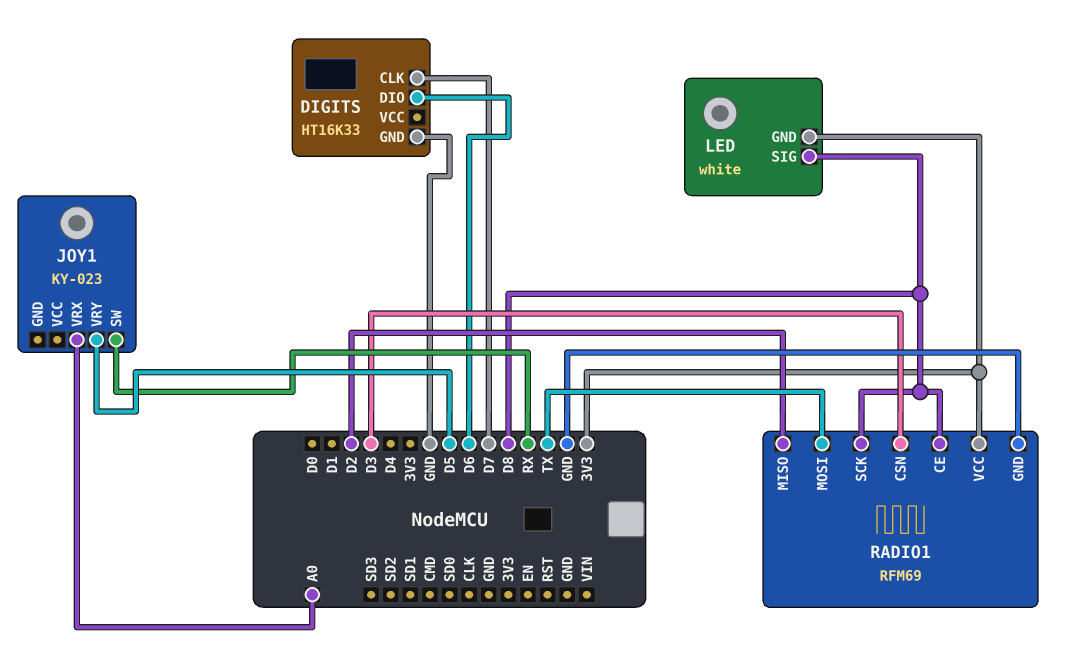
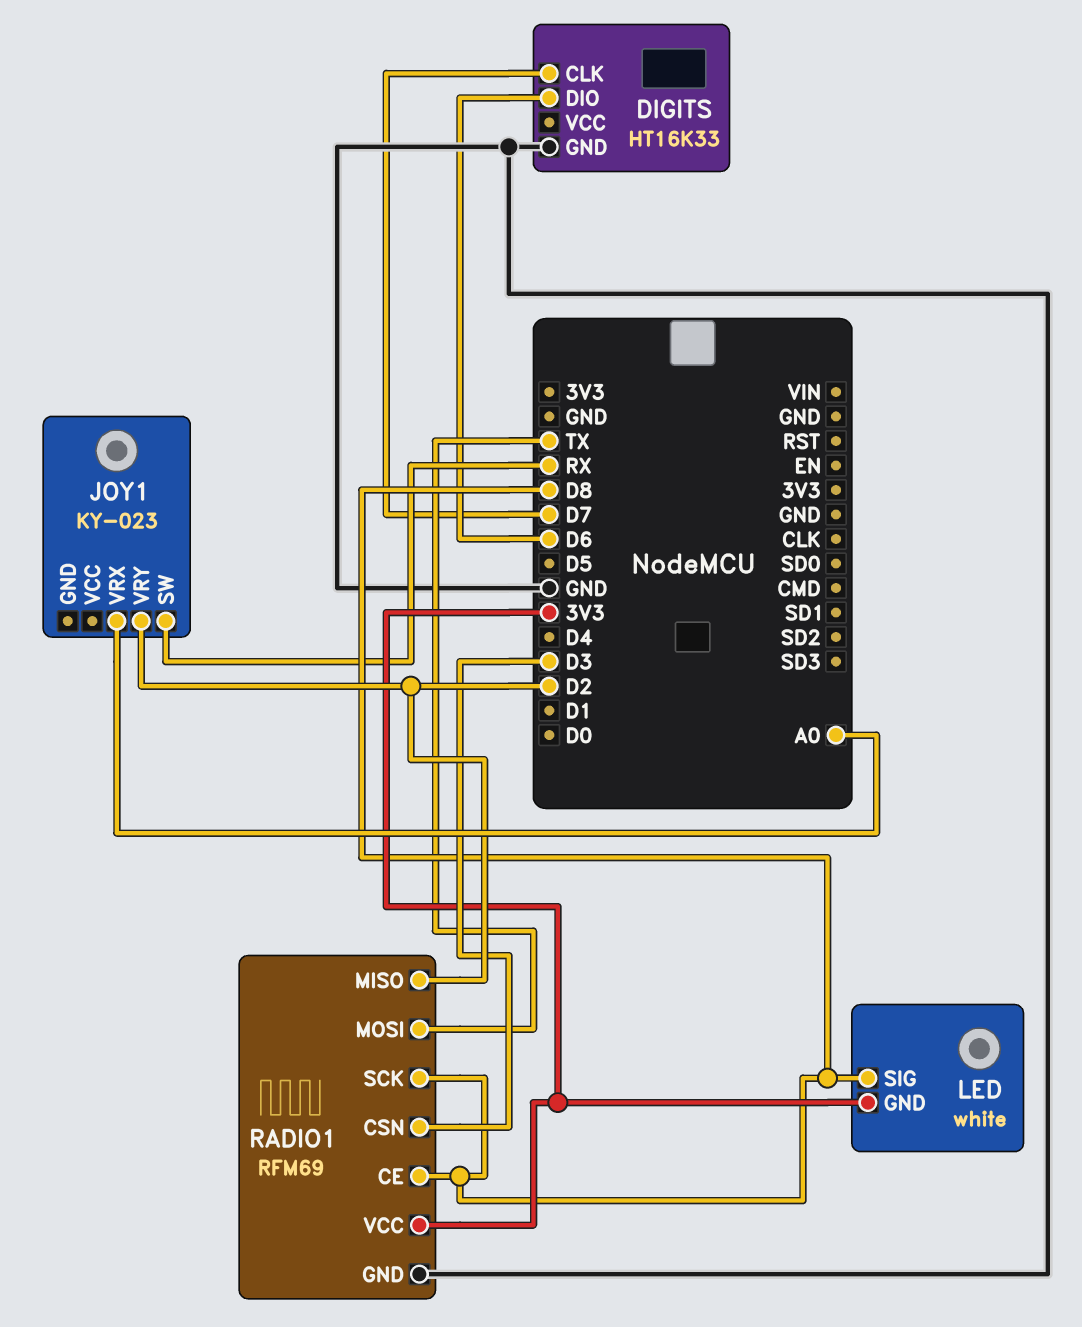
JOY1 pin VRY: D5 -> D2

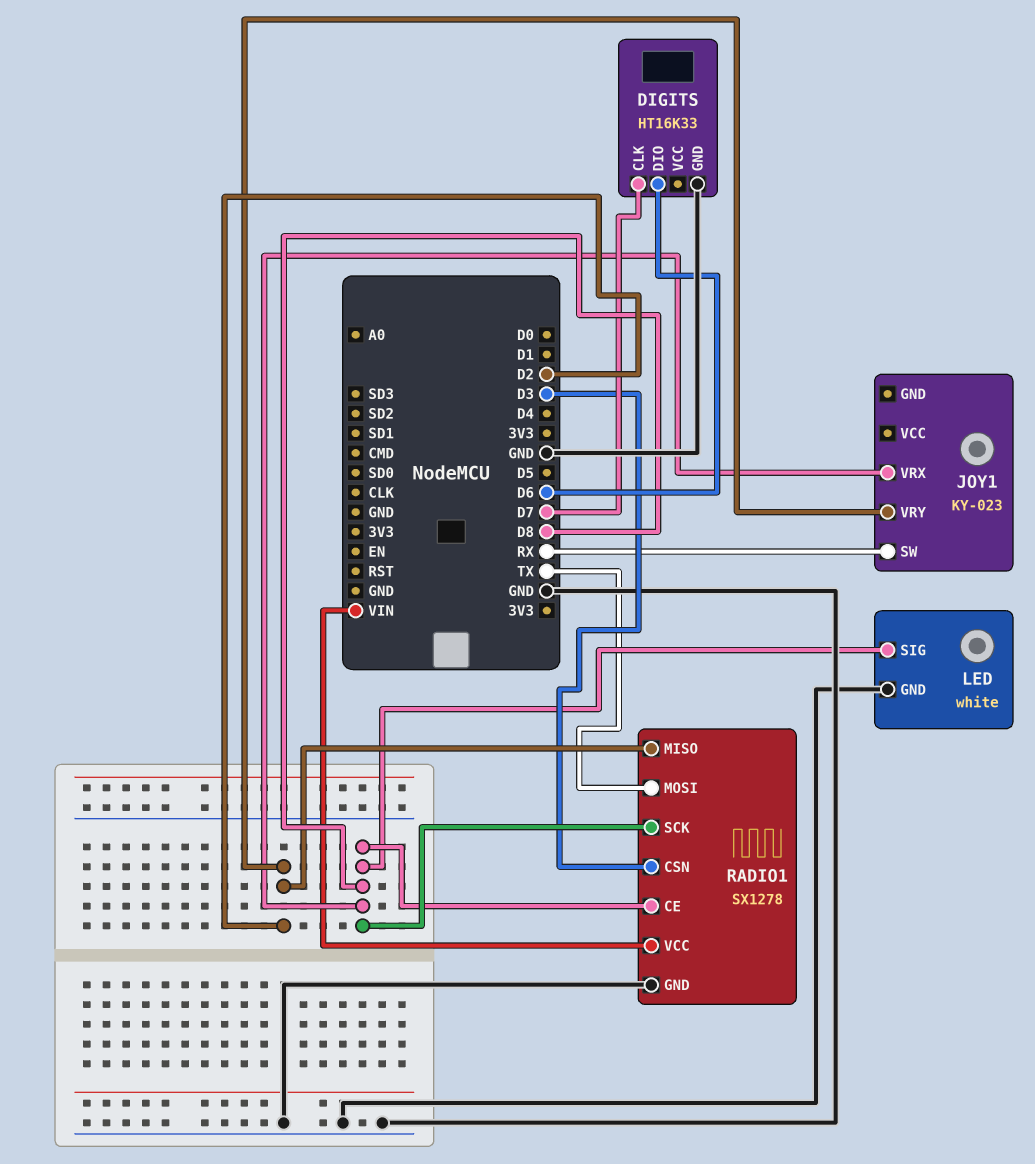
JOY1 pin VRX: A0 -> D8
LED pin GND: 3V3 -> GND
RADIO1: RFM69 -> SX1278
RADIO1 pin VCC: 3V3 -> VIN

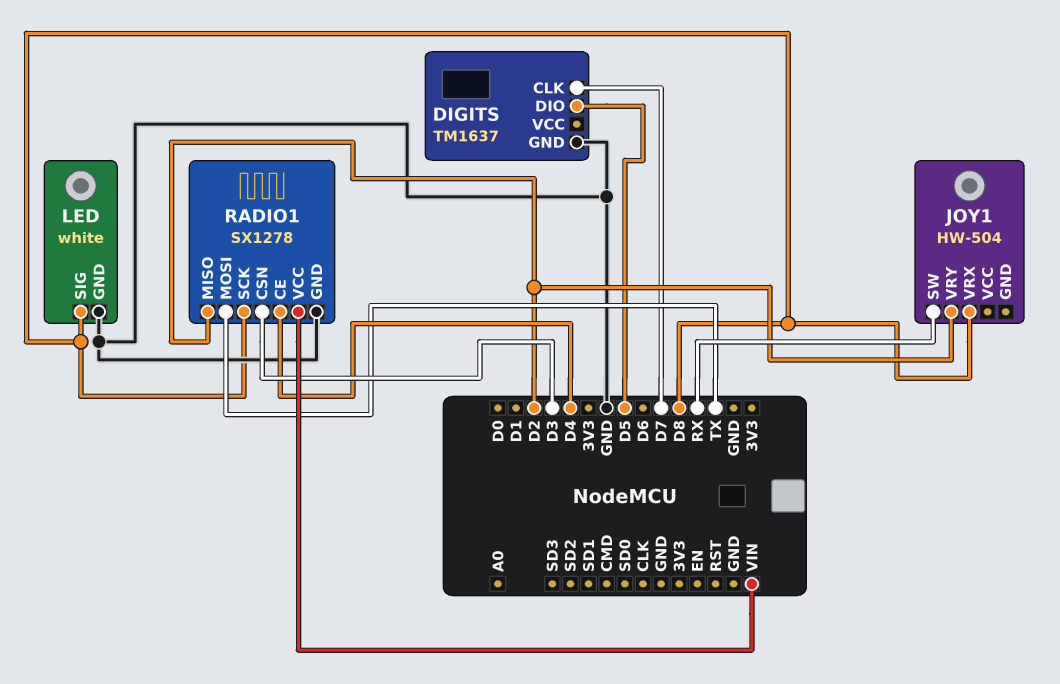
DIGITS: HT16K33 -> TM1637
DIGITS pin DIO: D6 -> D5
JOY1: KY-023 -> HW-504
RADIO1 pin CE: D8 -> D4

